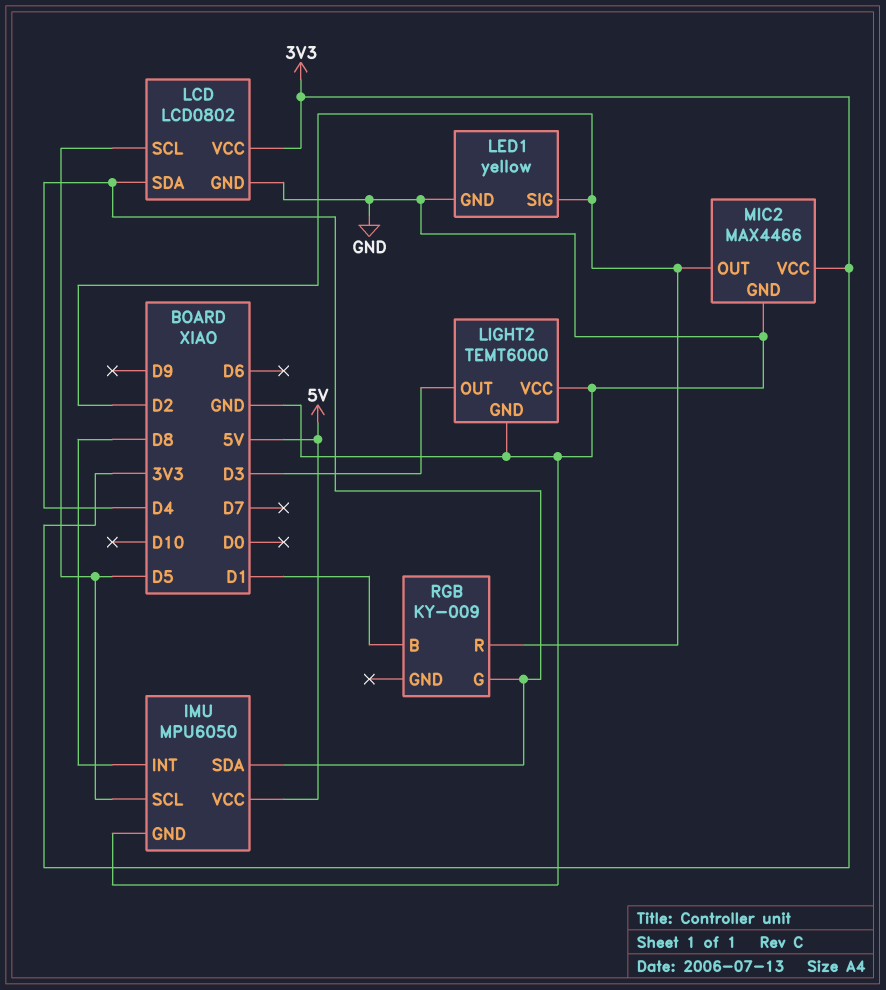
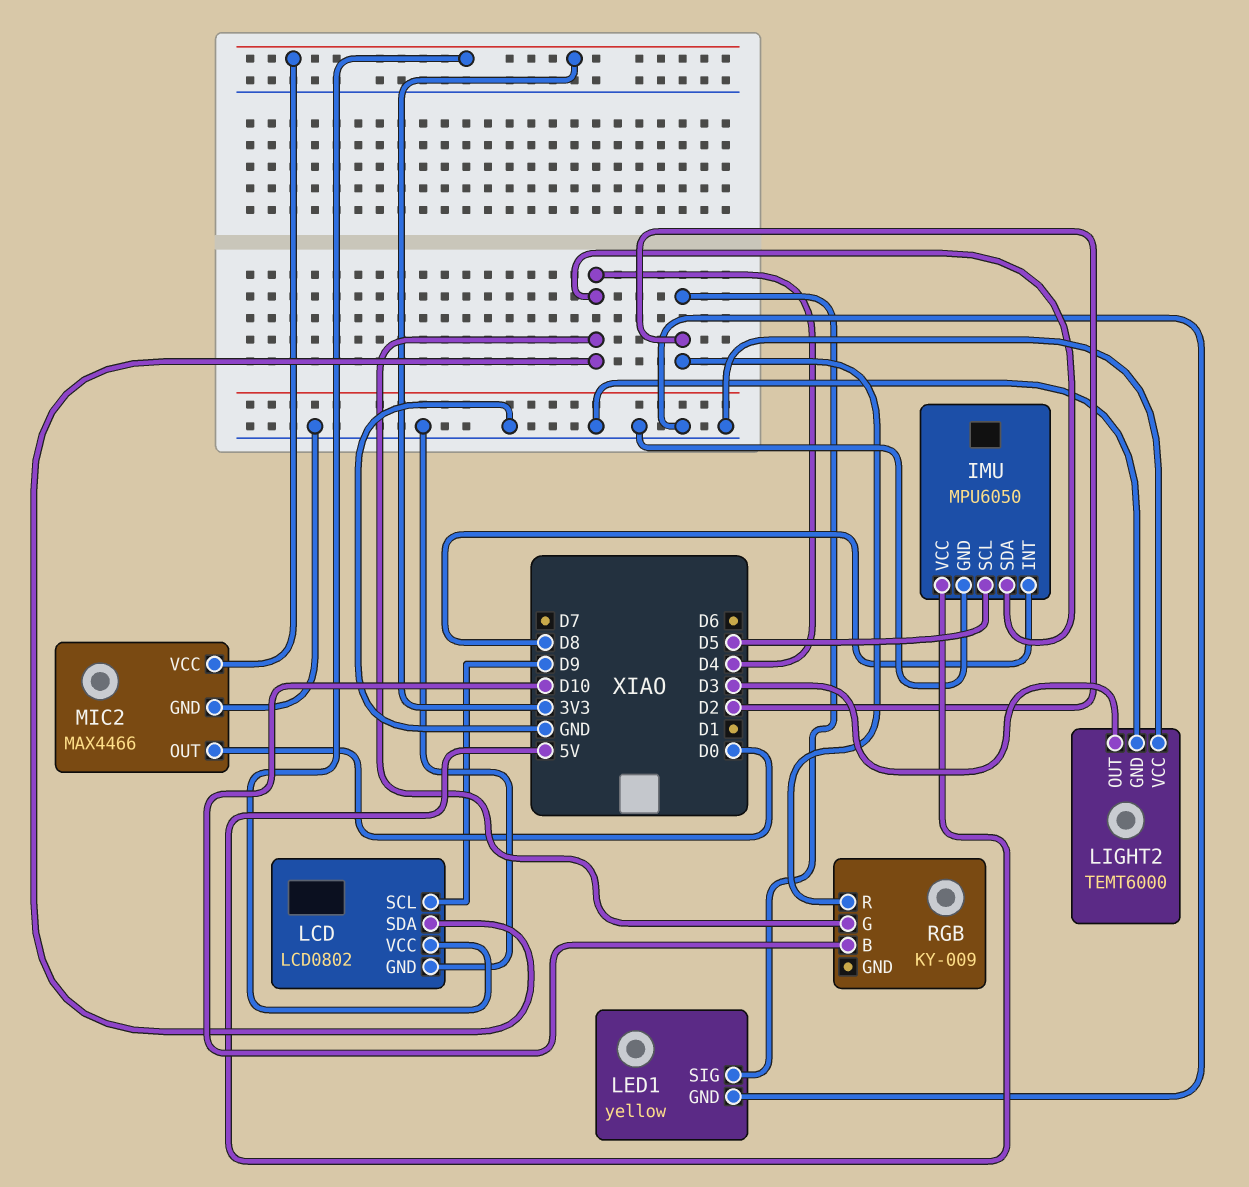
LCD pin SCL: D5 -> D9
MIC2 pin OUT: D2 -> D0
RGB pin B: D1 -> D10

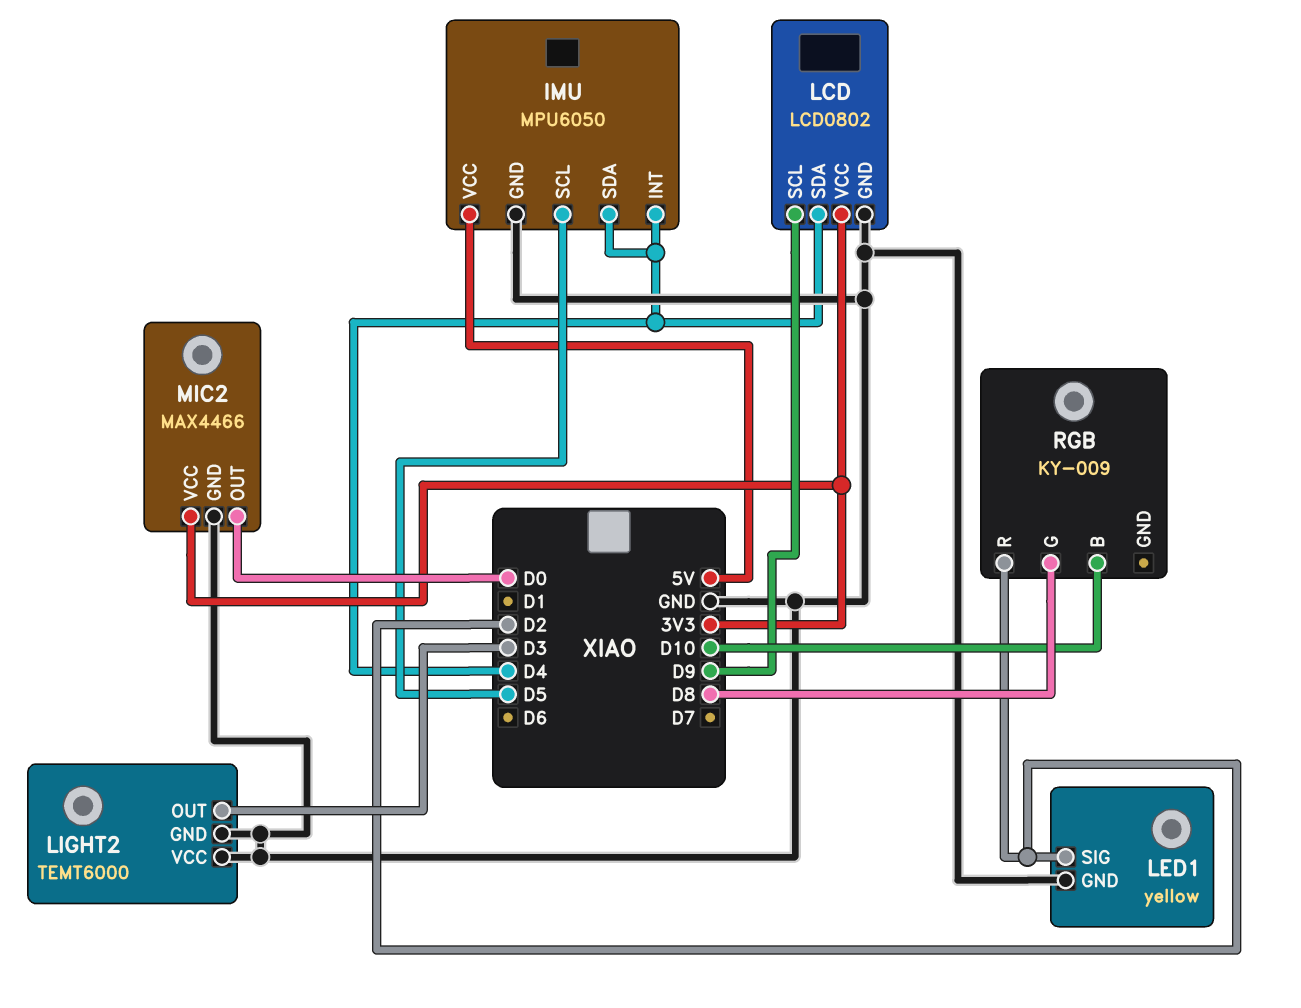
IMU pin INT: D8 -> D4
RGB pin G: D4 -> D8

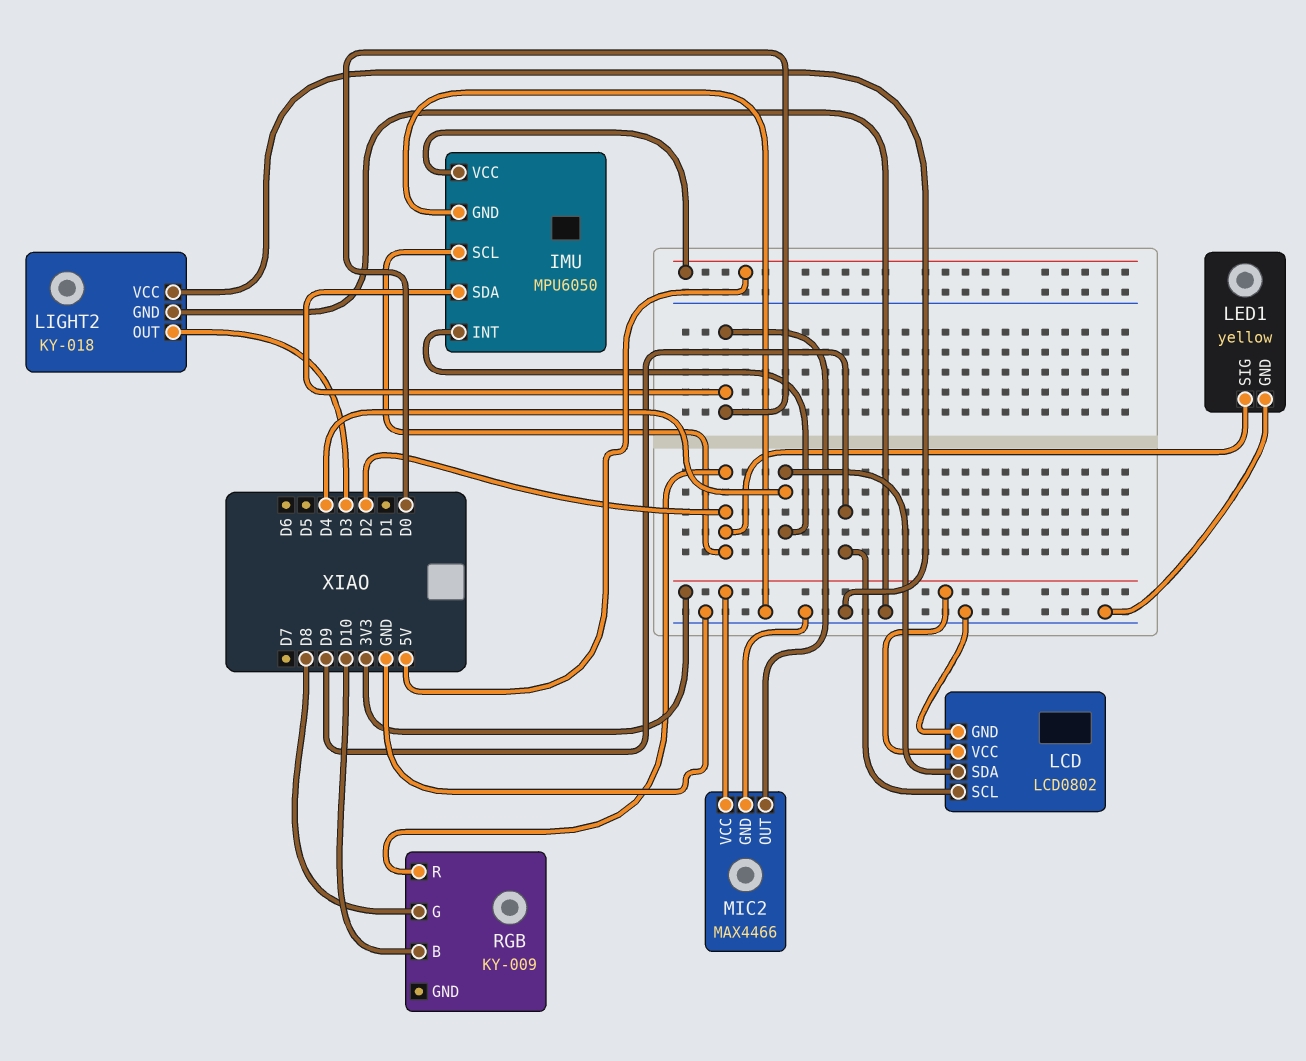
IMU pin SCL: D5 -> D2
IMU pin SDA: D4 -> D0
LIGHT2: TEMT6000 -> KY-018

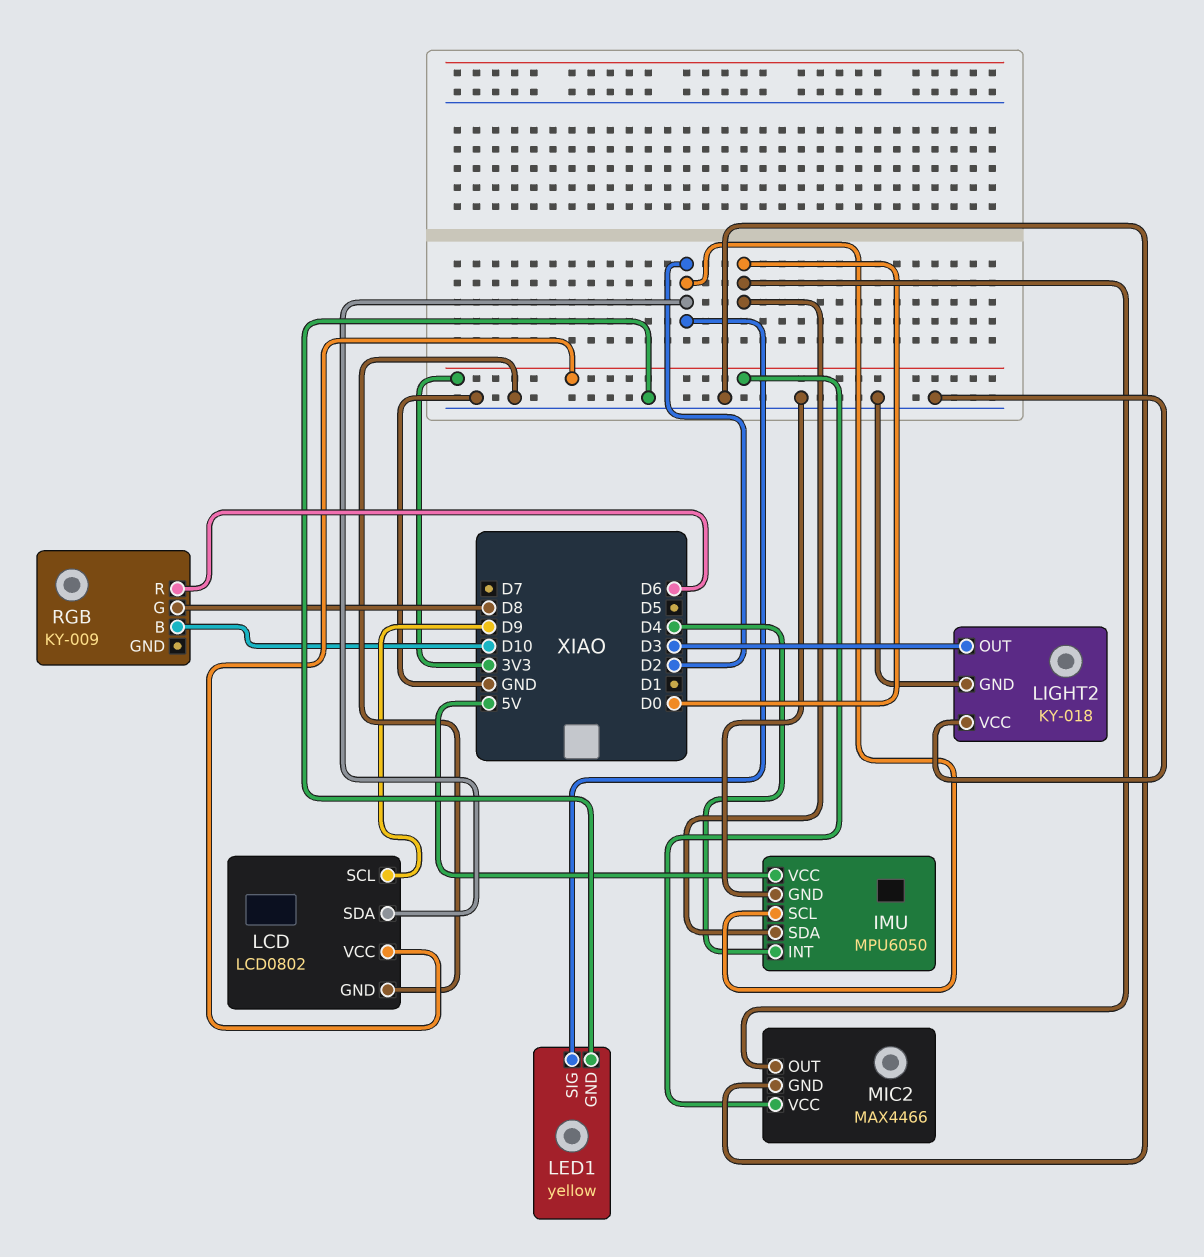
LCD pin SDA: D4 -> D2
RGB pin R: D2 -> D6

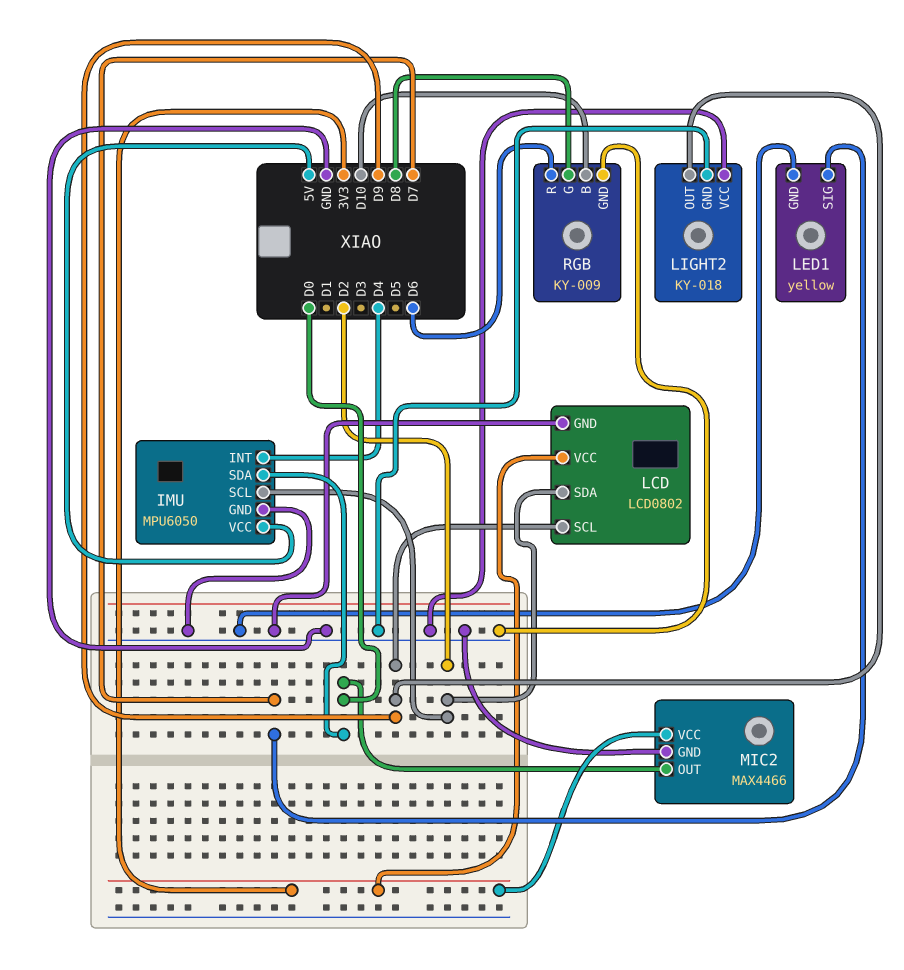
LED1 pin SIG: D2 -> D7
LIGHT2 pin OUT: D3 -> D9
RGB pin GND: none -> GND

